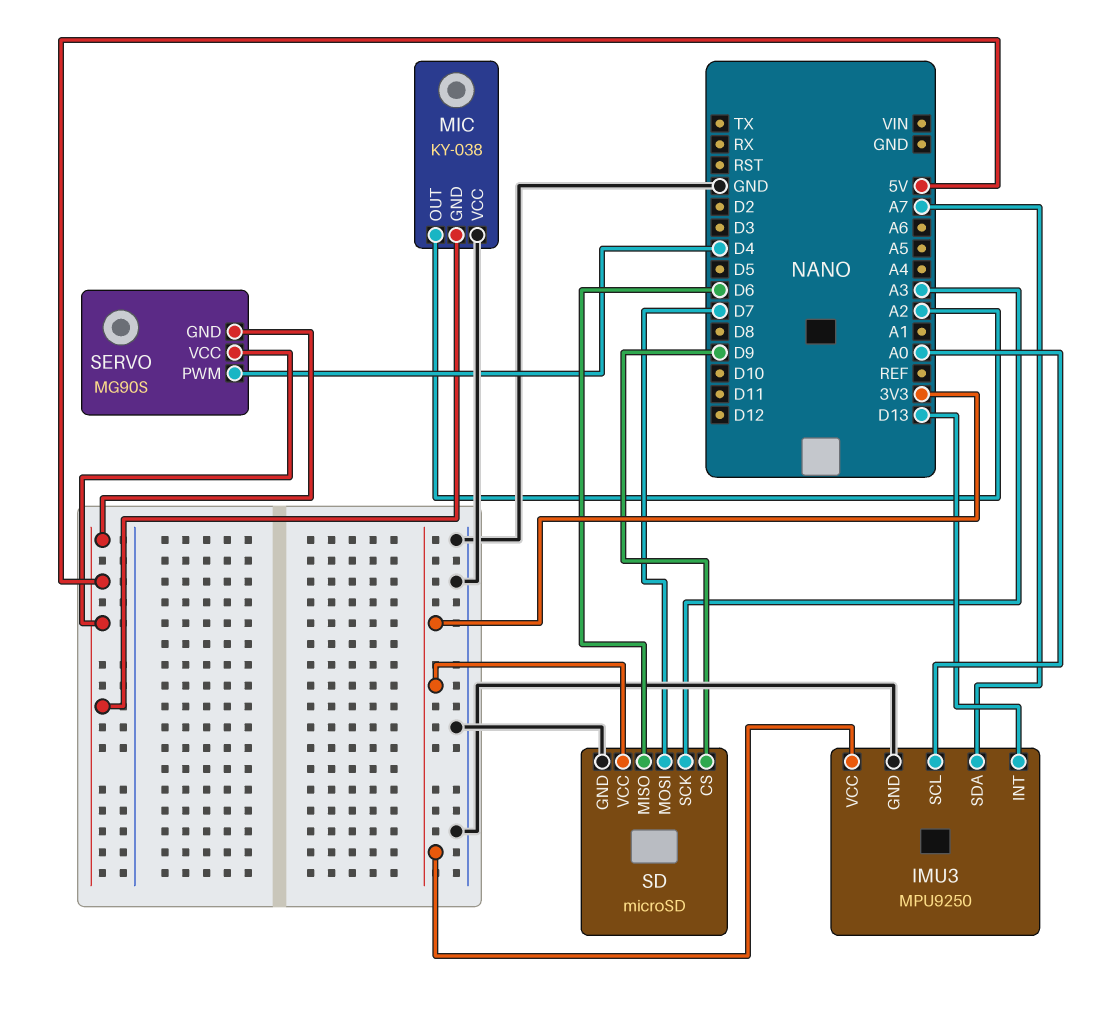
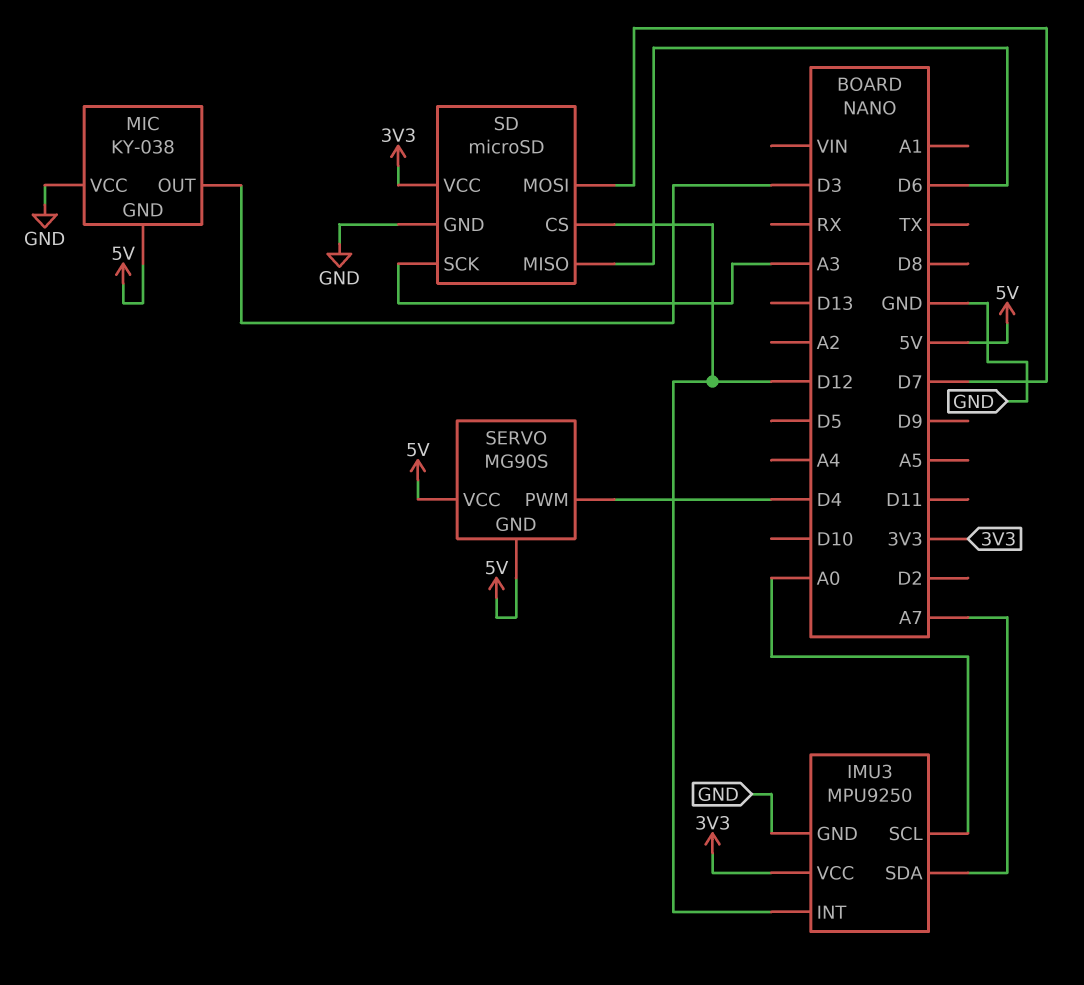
IMU3 pin INT: D13 -> D12
MIC pin OUT: A2 -> D3
SD pin CS: D9 -> D12

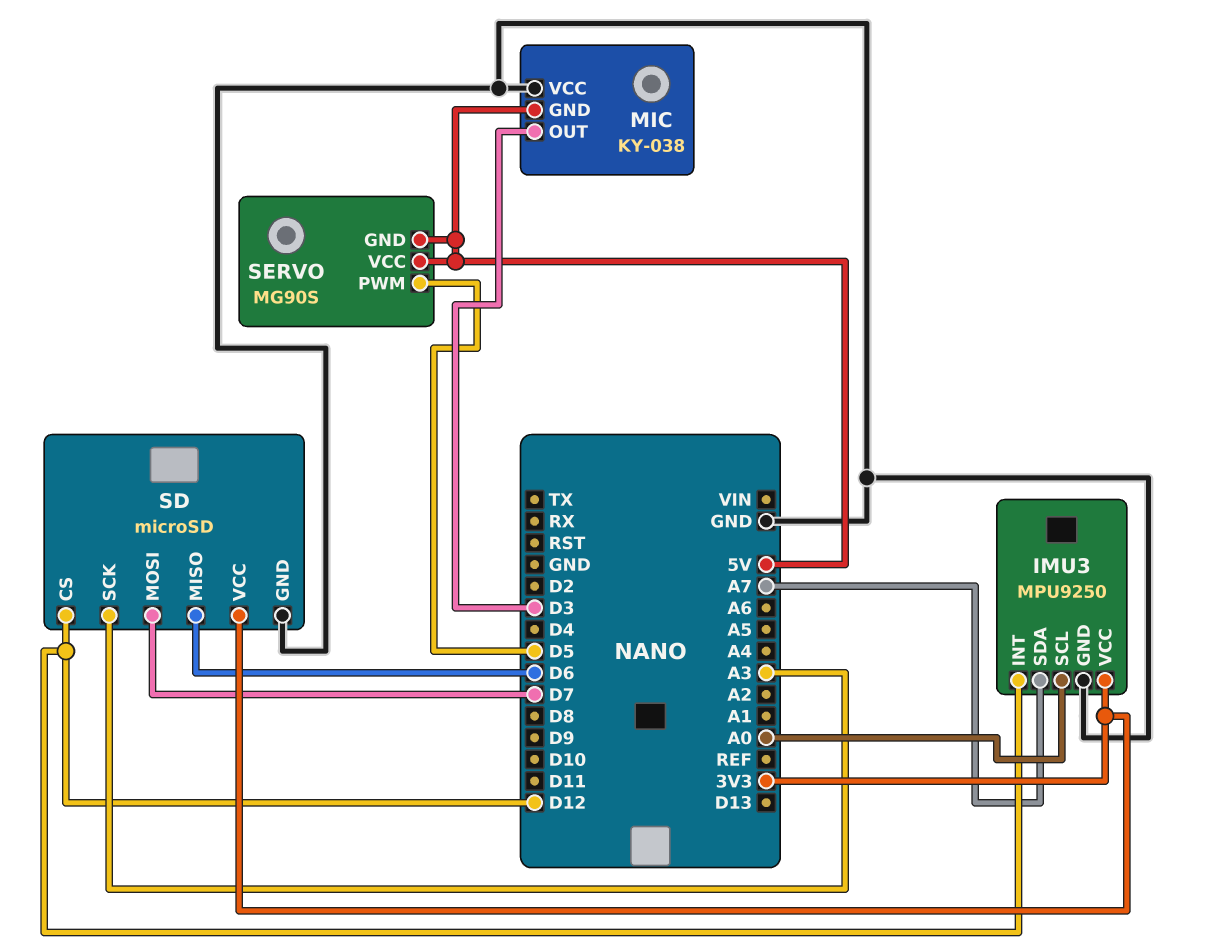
SERVO pin PWM: D4 -> D5

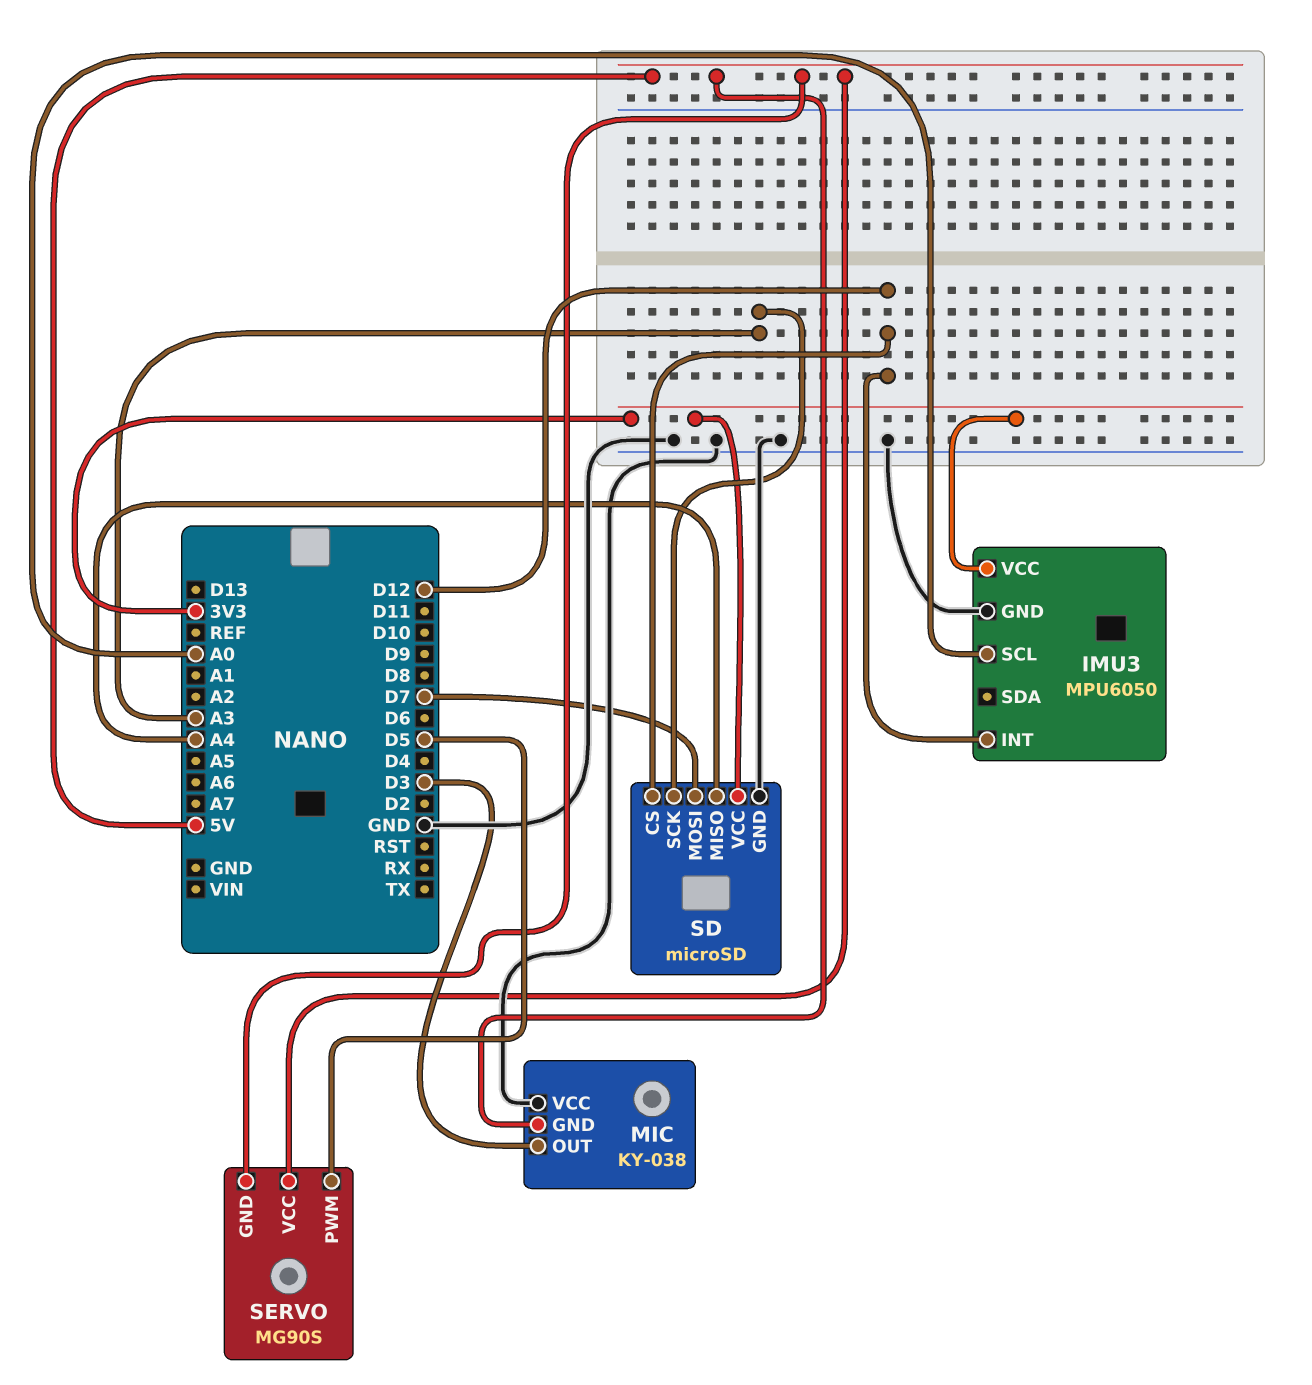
IMU3: MPU9250 -> MPU6050
IMU3 pin SDA: A7 -> none
SD pin MISO: D6 -> A4

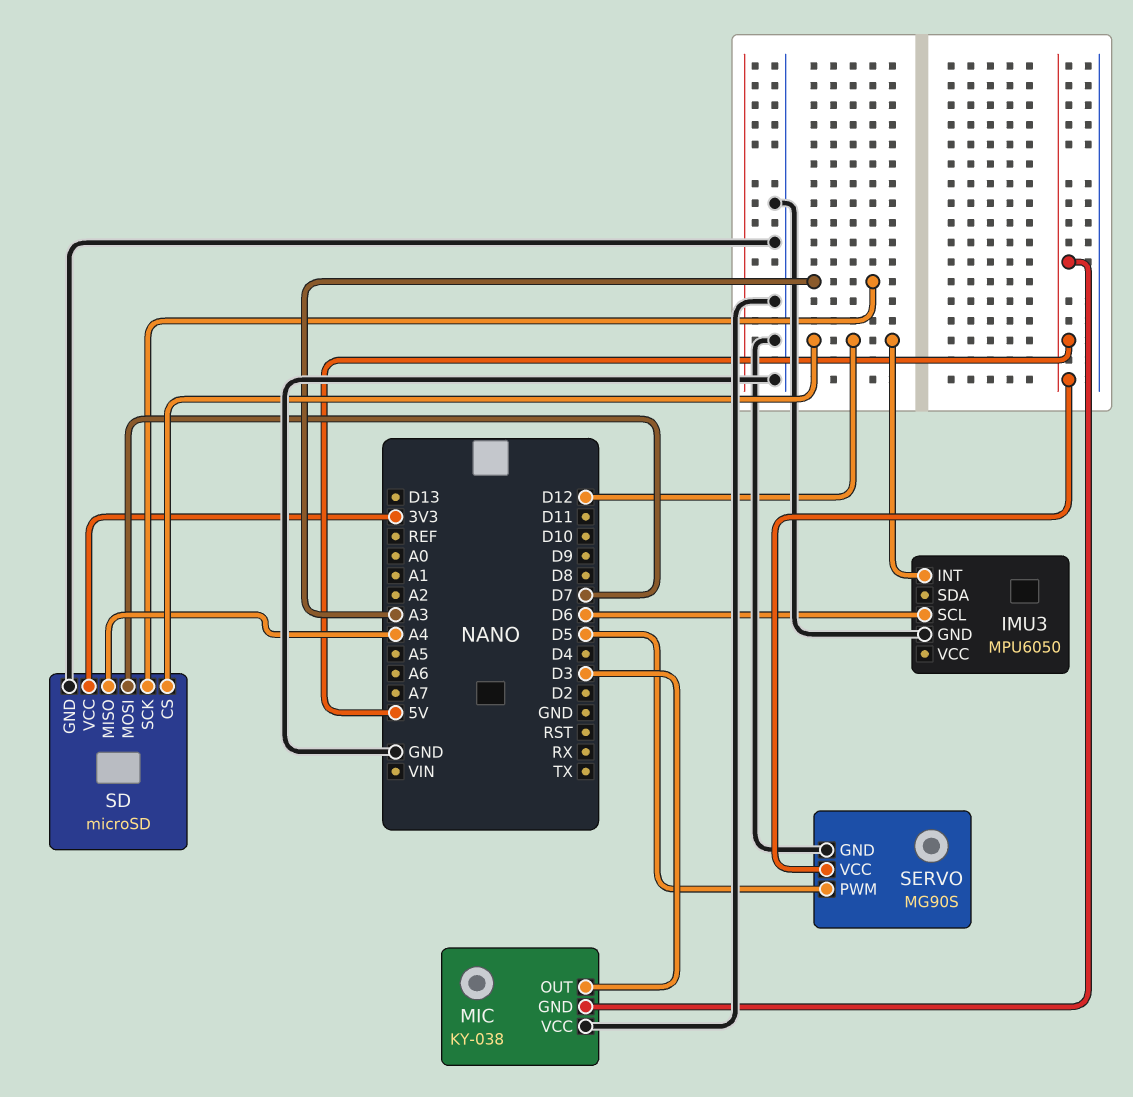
IMU3 pin SCL: A0 -> D6
IMU3 pin VCC: 3V3 -> none
SERVO pin GND: 5V -> GND

